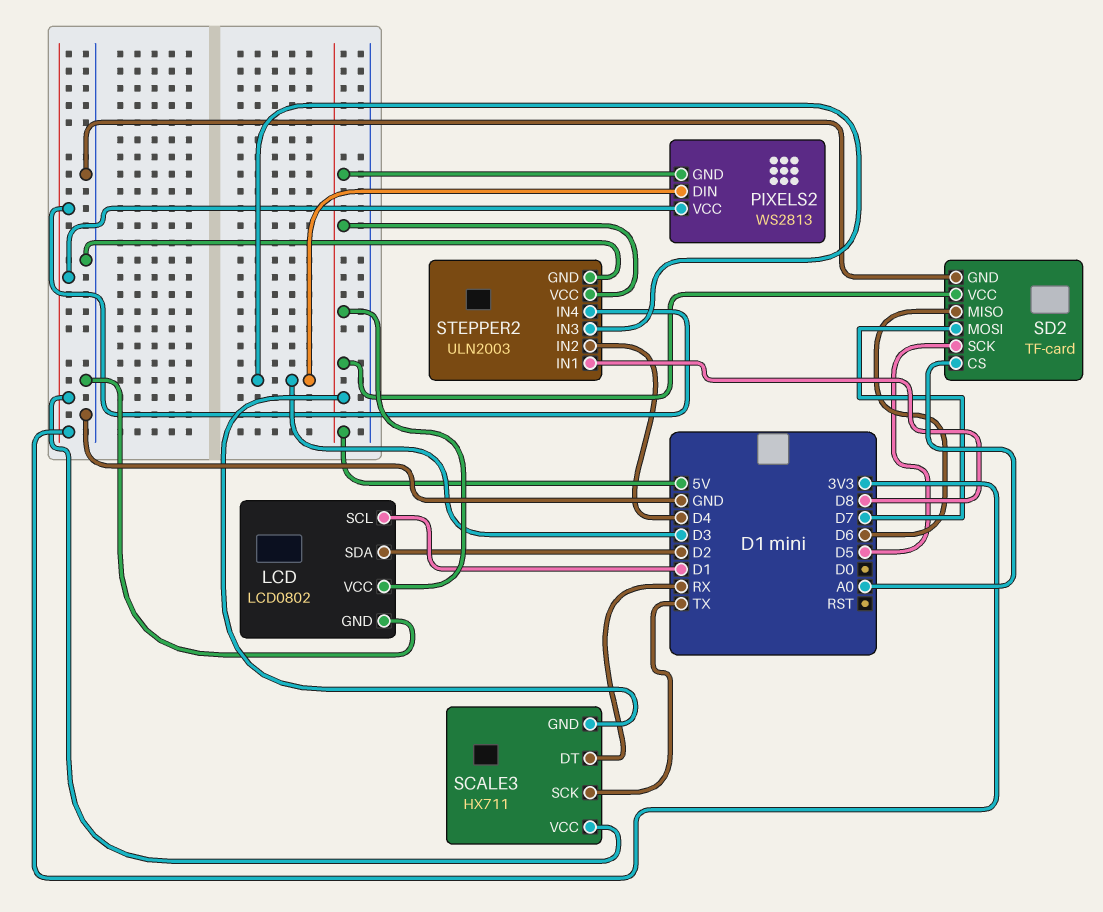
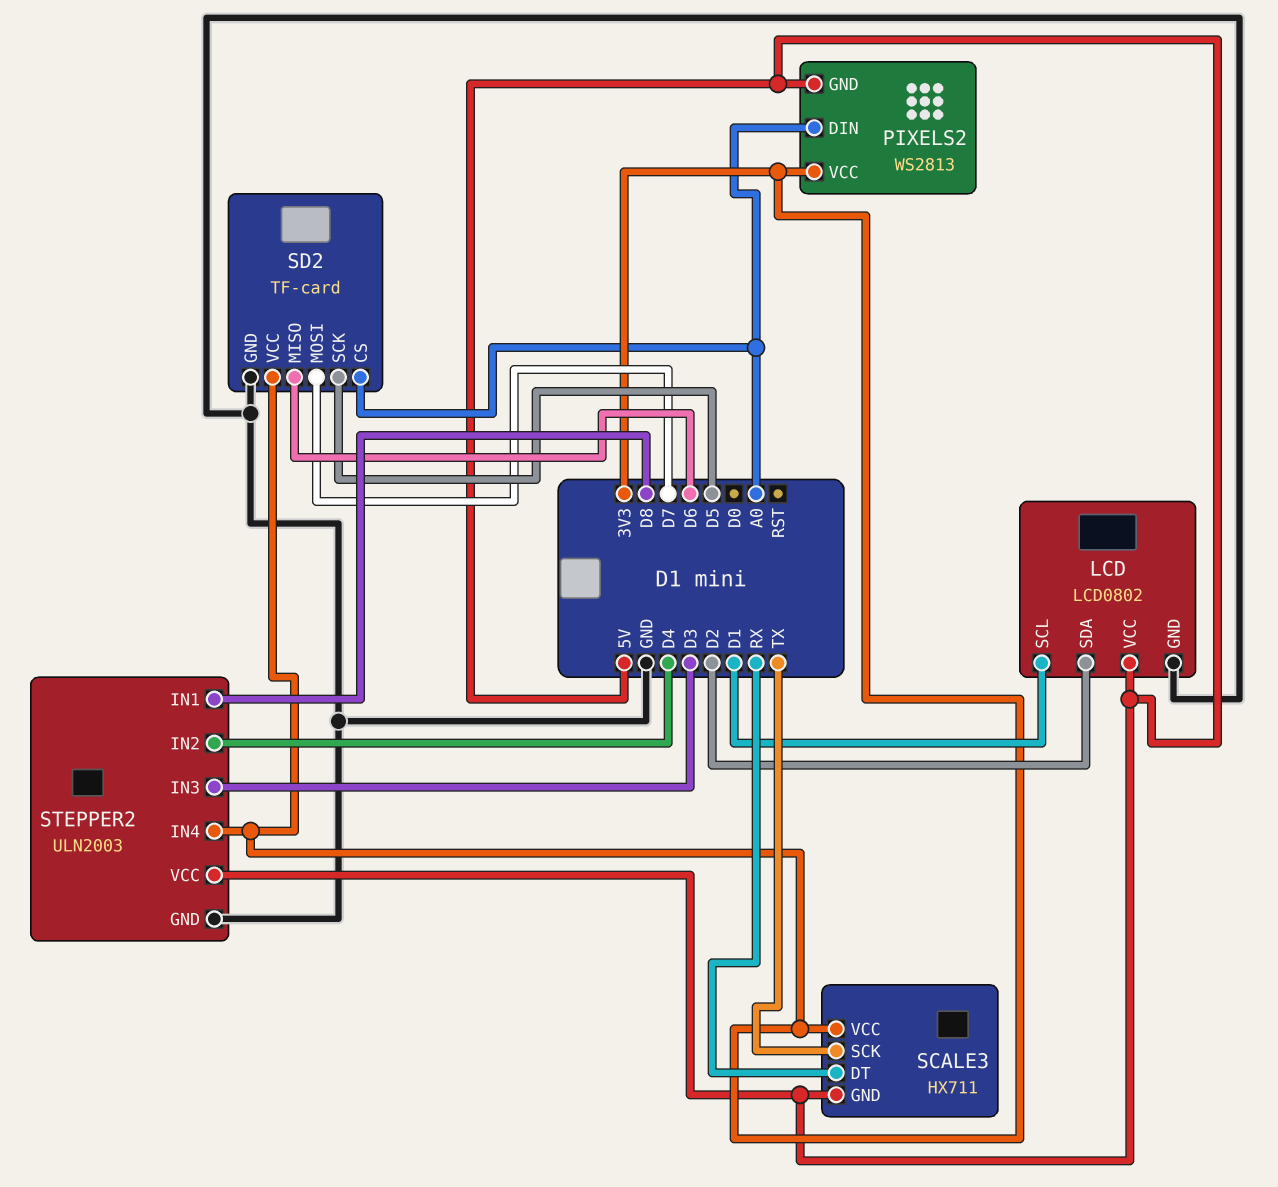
PIXELS2 pin DIN: D3 -> A0
SD2 pin VCC: 5V -> 3V3

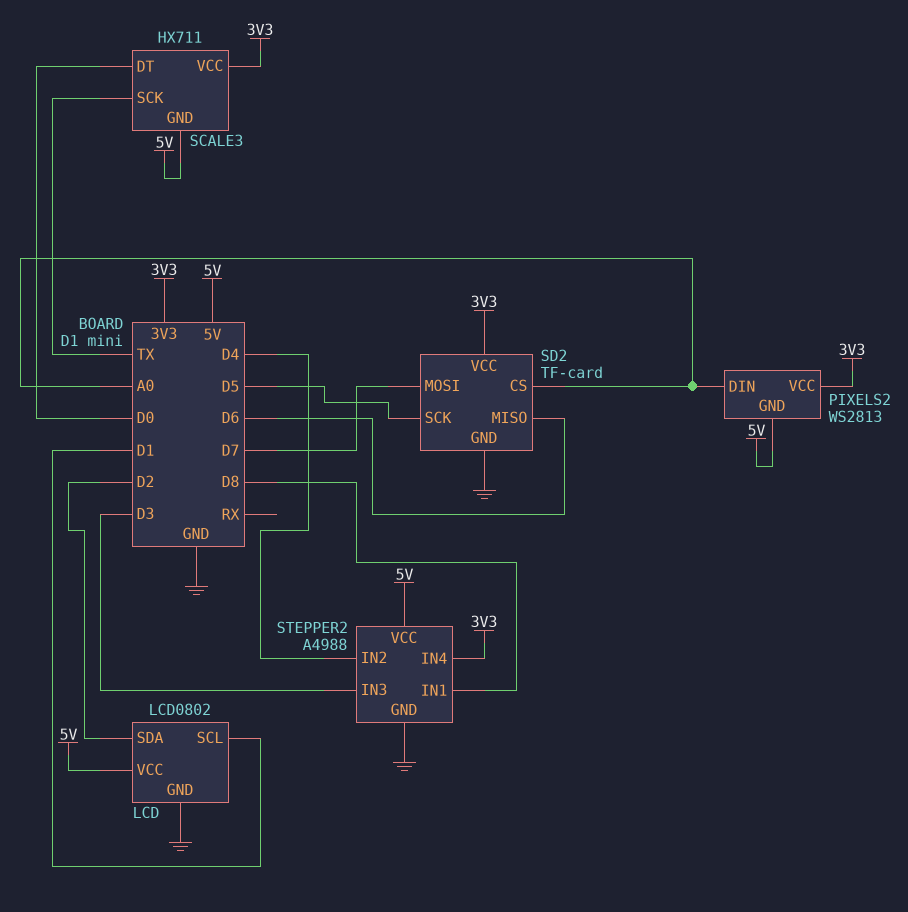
SCALE3 pin DT: RX -> D0
STEPPER2: ULN2003 -> A4988

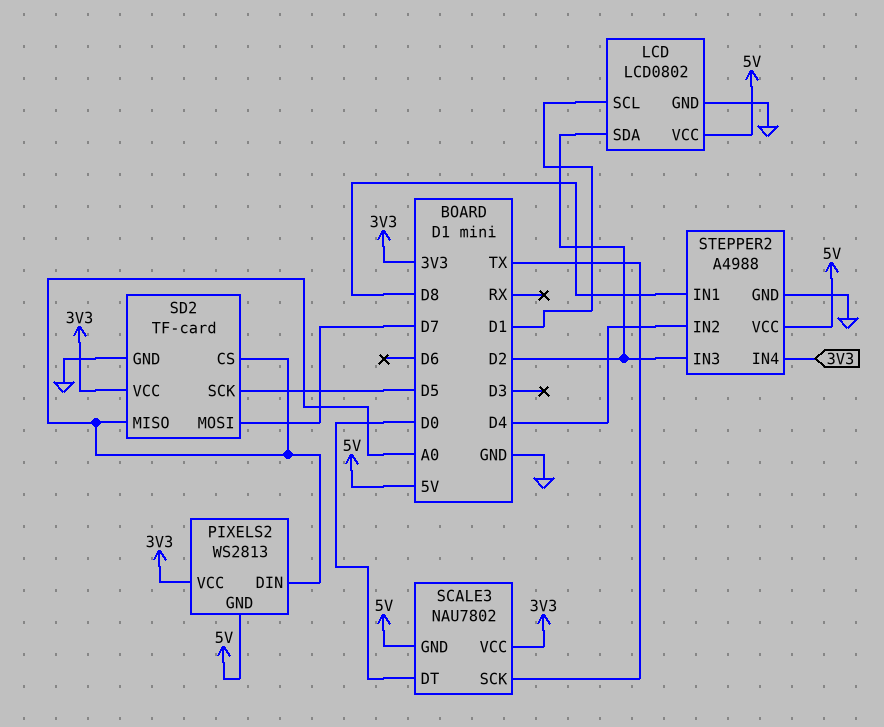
SCALE3: HX711 -> NAU7802
SD2 pin MISO: D6 -> A0
STEPPER2 pin IN3: D3 -> D2

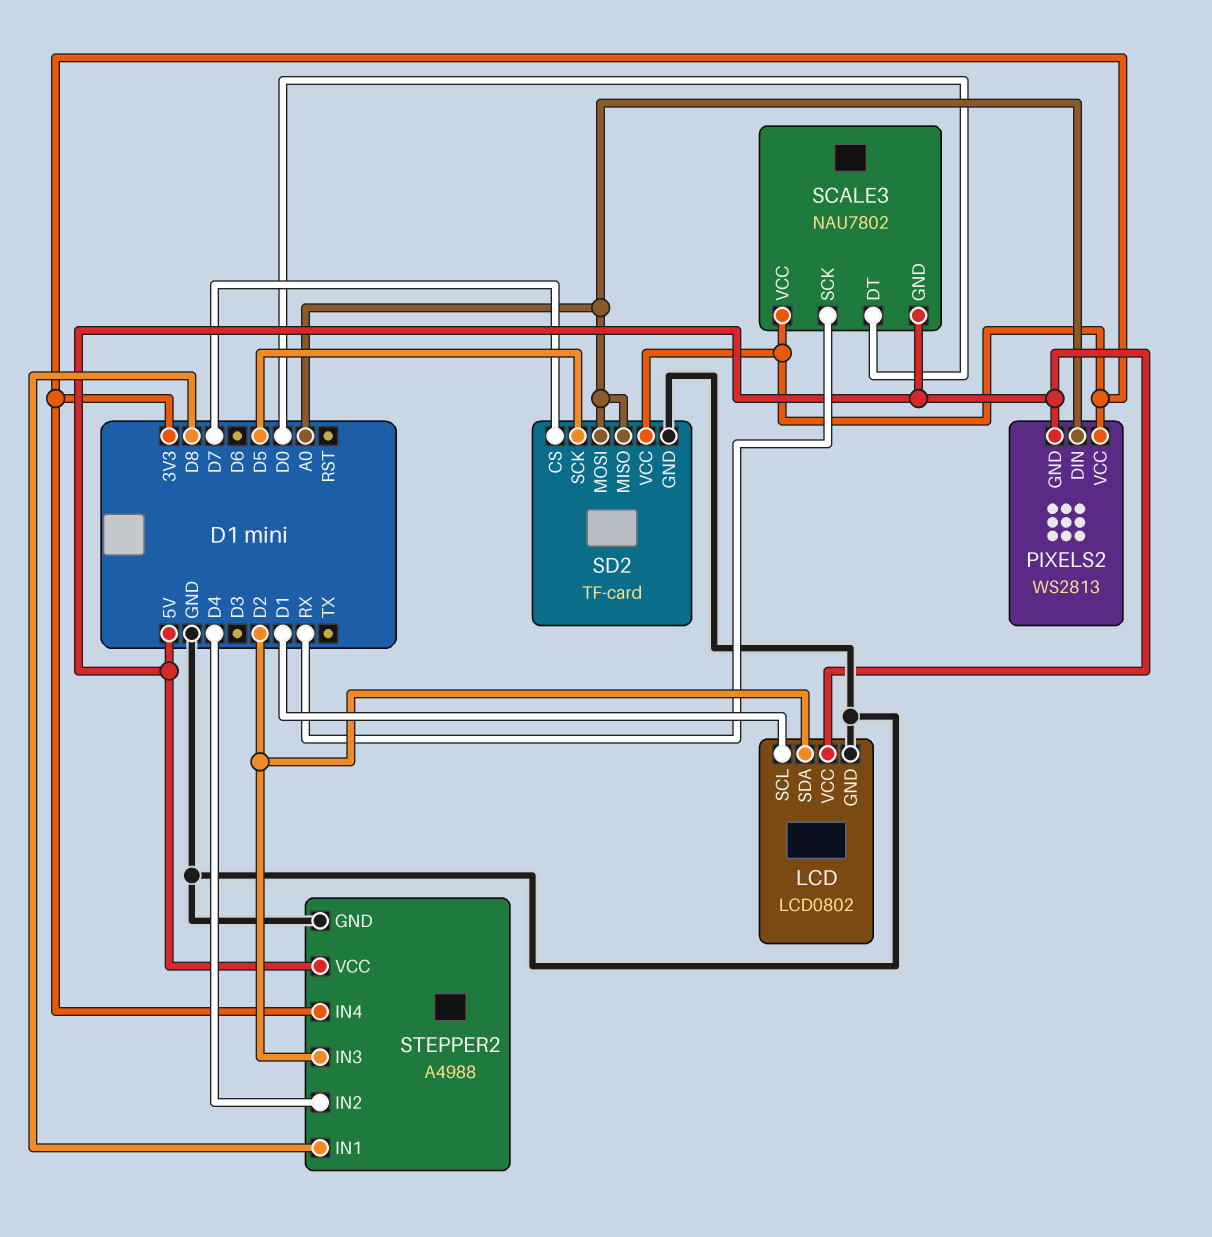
SCALE3 pin SCK: TX -> RX
SD2 pin CS: A0 -> D7
SD2 pin MOSI: D7 -> A0

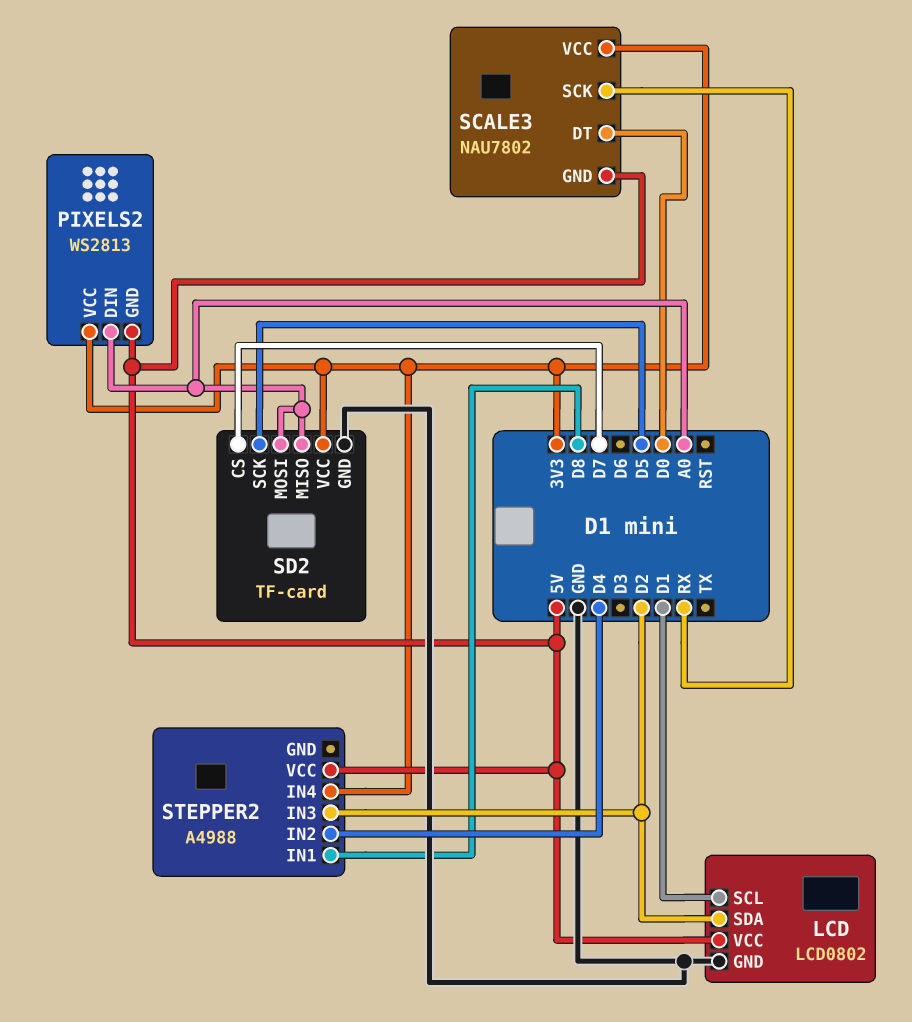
STEPPER2 pin GND: GND -> none

